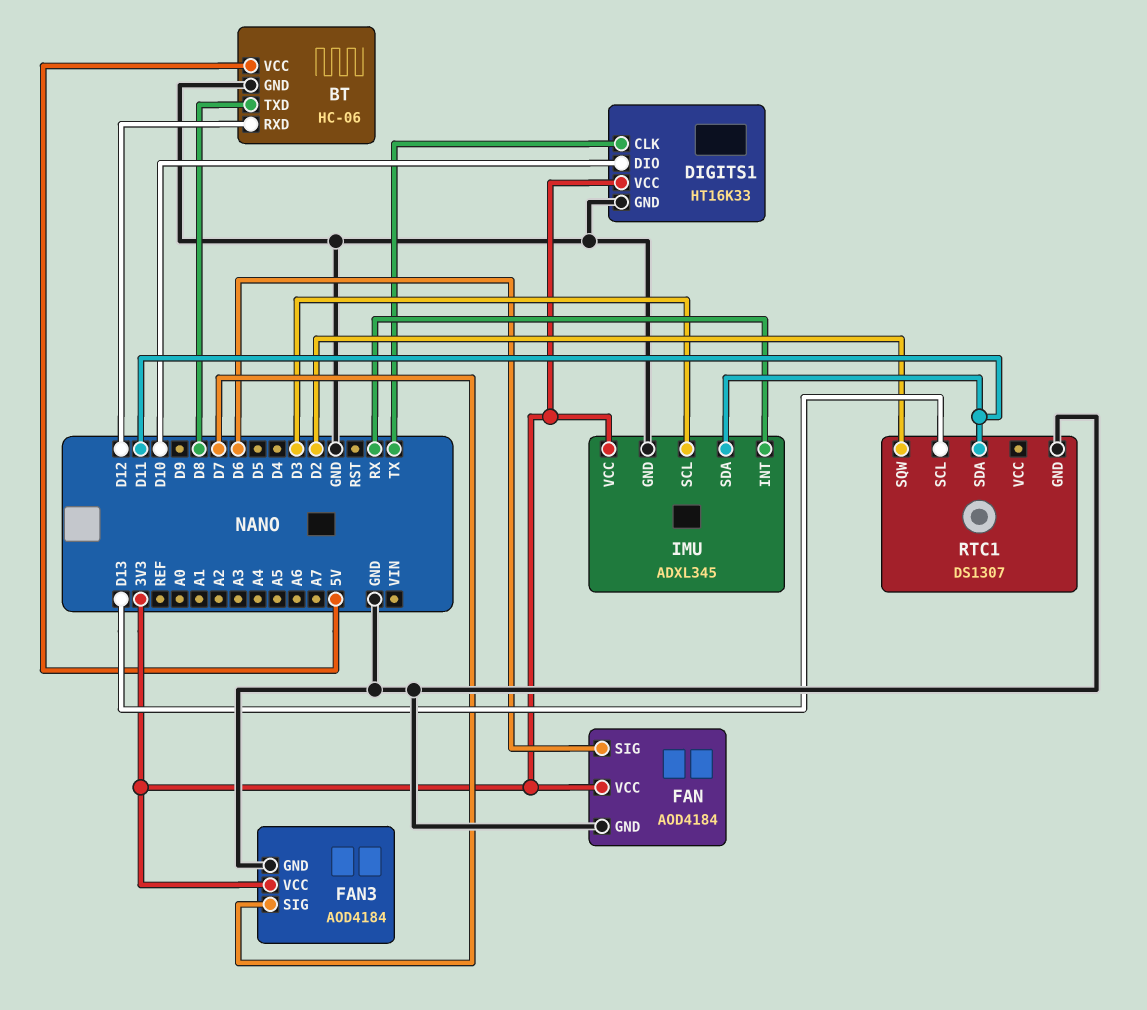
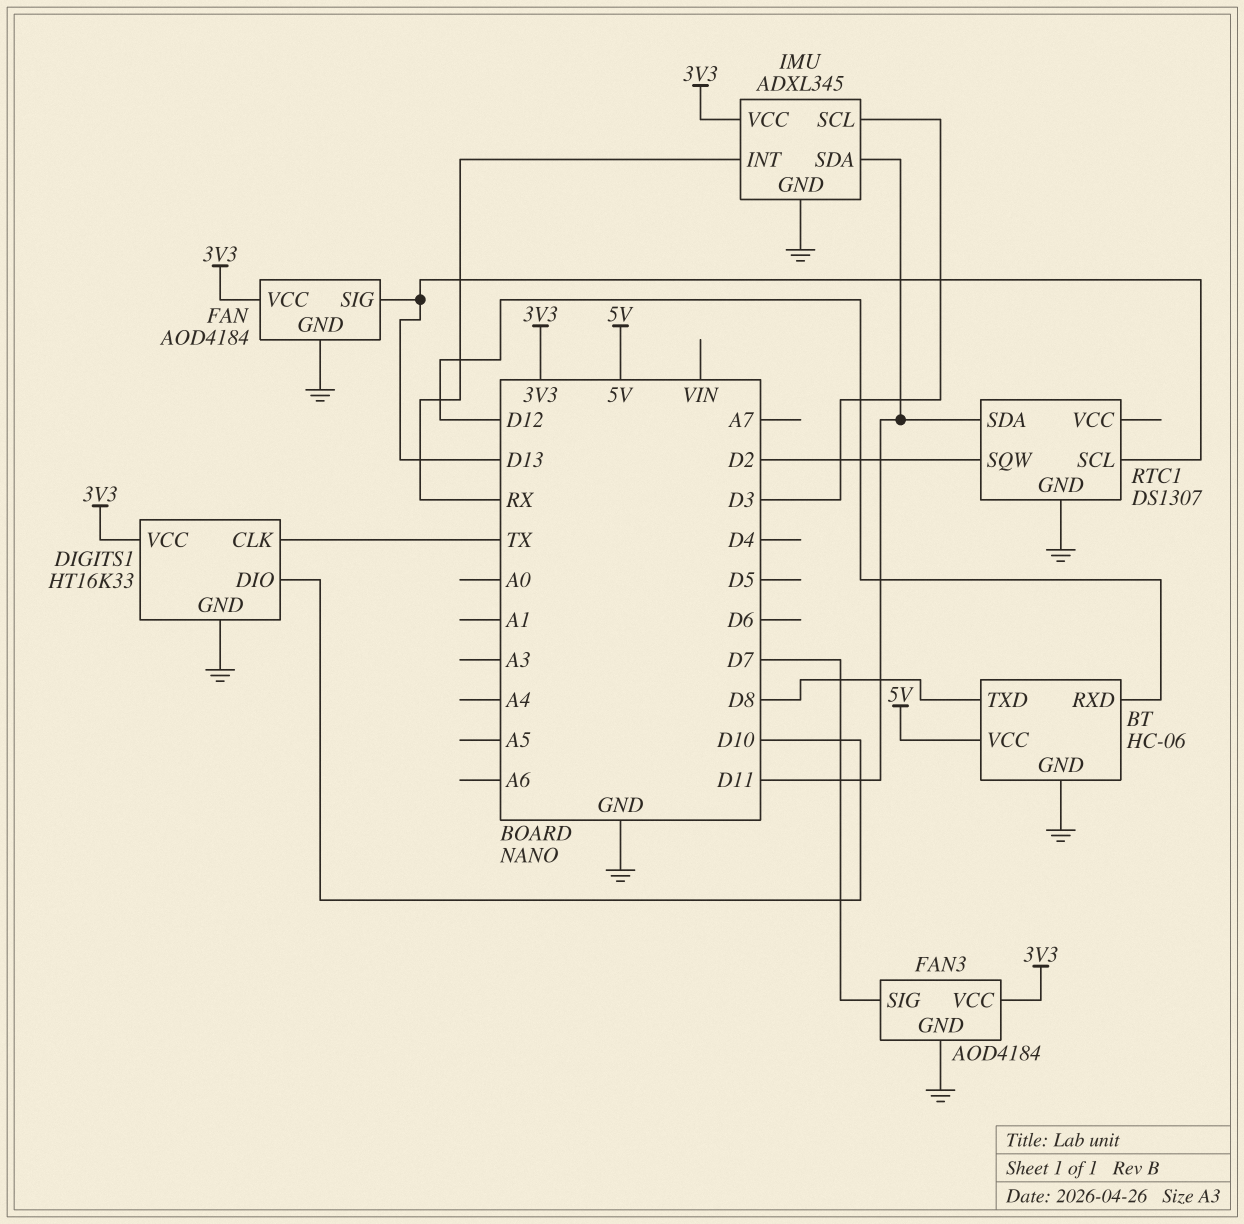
FAN pin SIG: D6 -> D13

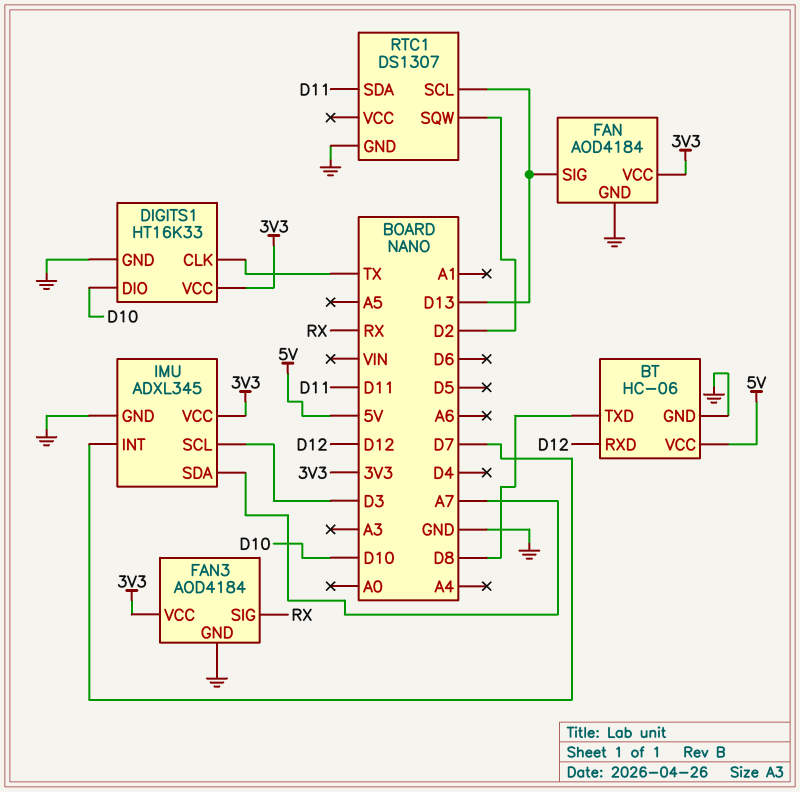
FAN3 pin SIG: D7 -> RX
IMU pin INT: RX -> D7
IMU pin SDA: D11 -> A7

